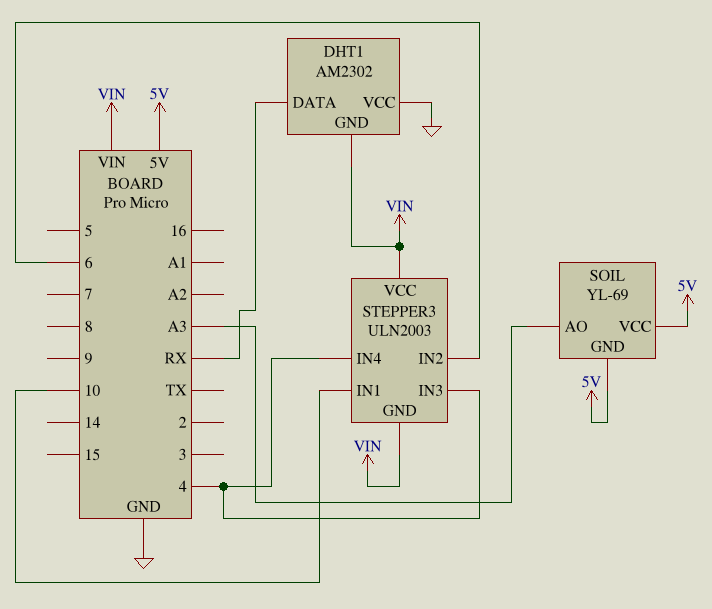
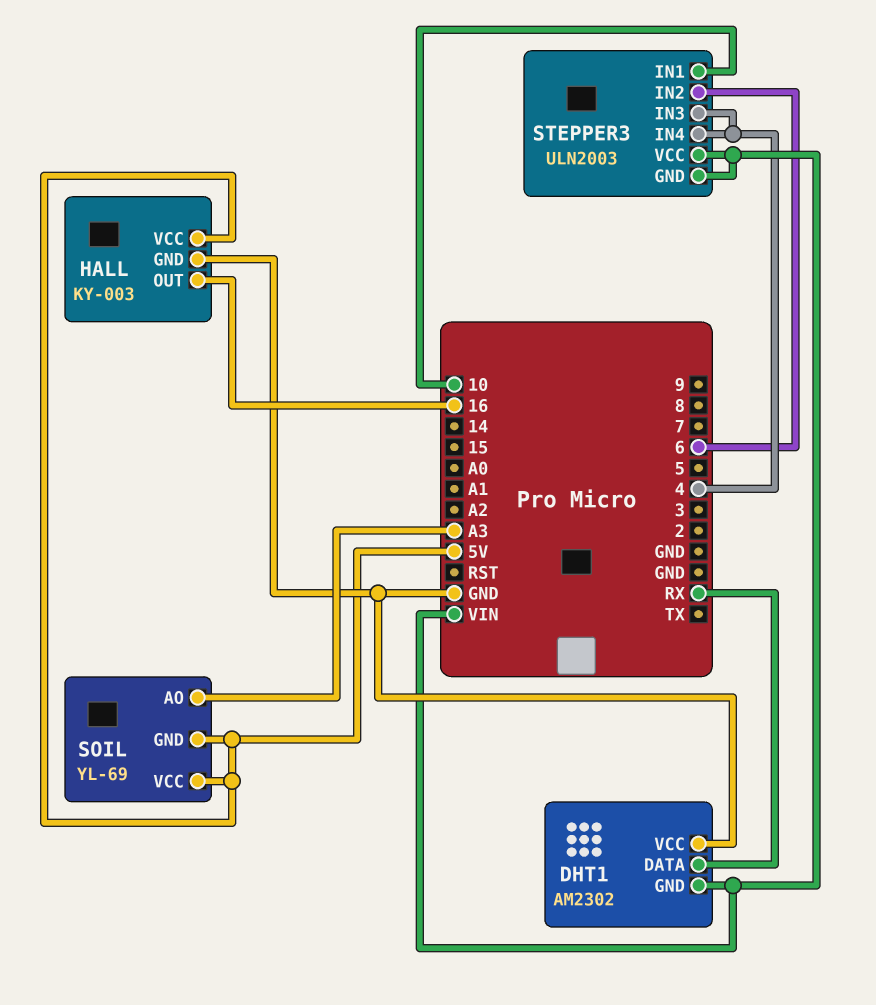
HALL: none -> KY-003
HALL pin GND: none -> GND
HALL pin OUT: none -> 16
HALL pin VCC: none -> 5V

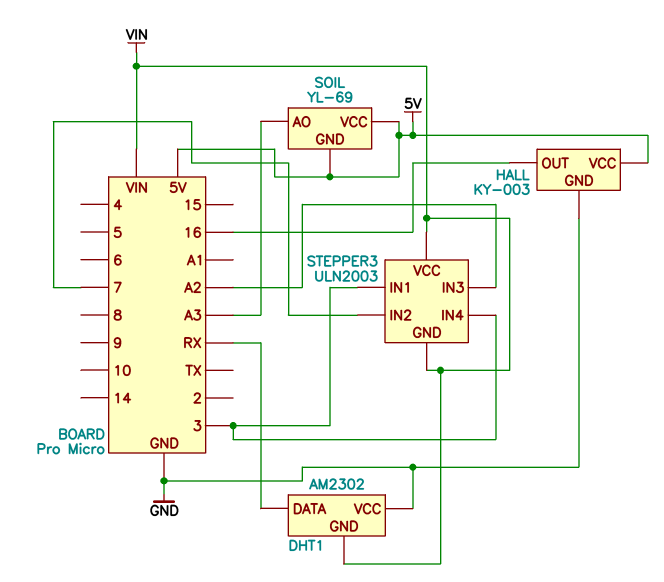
STEPPER3 pin IN1: 10 -> 3
STEPPER3 pin IN2: 6 -> 7
STEPPER3 pin IN3: 4 -> A2
STEPPER3 pin IN4: 4 -> 3

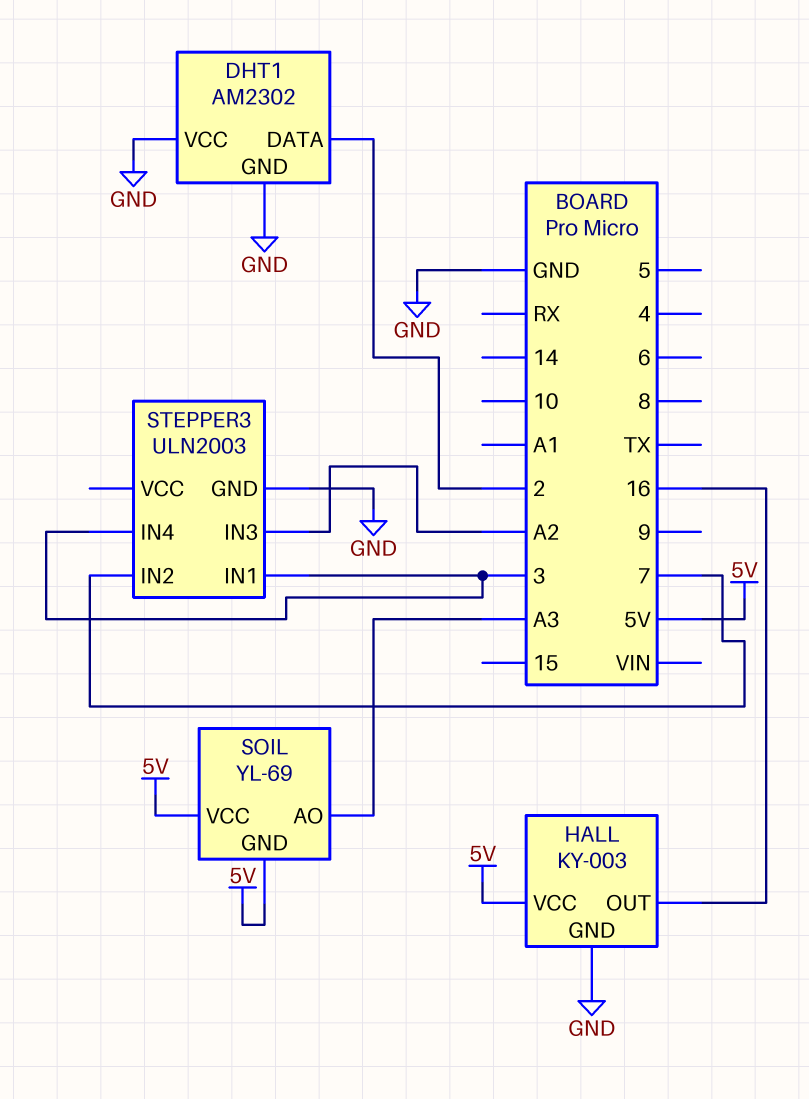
DHT1 pin DATA: RX -> 2
DHT1 pin GND: VIN -> GND
STEPPER3 pin GND: VIN -> GND
STEPPER3 pin VCC: VIN -> none

